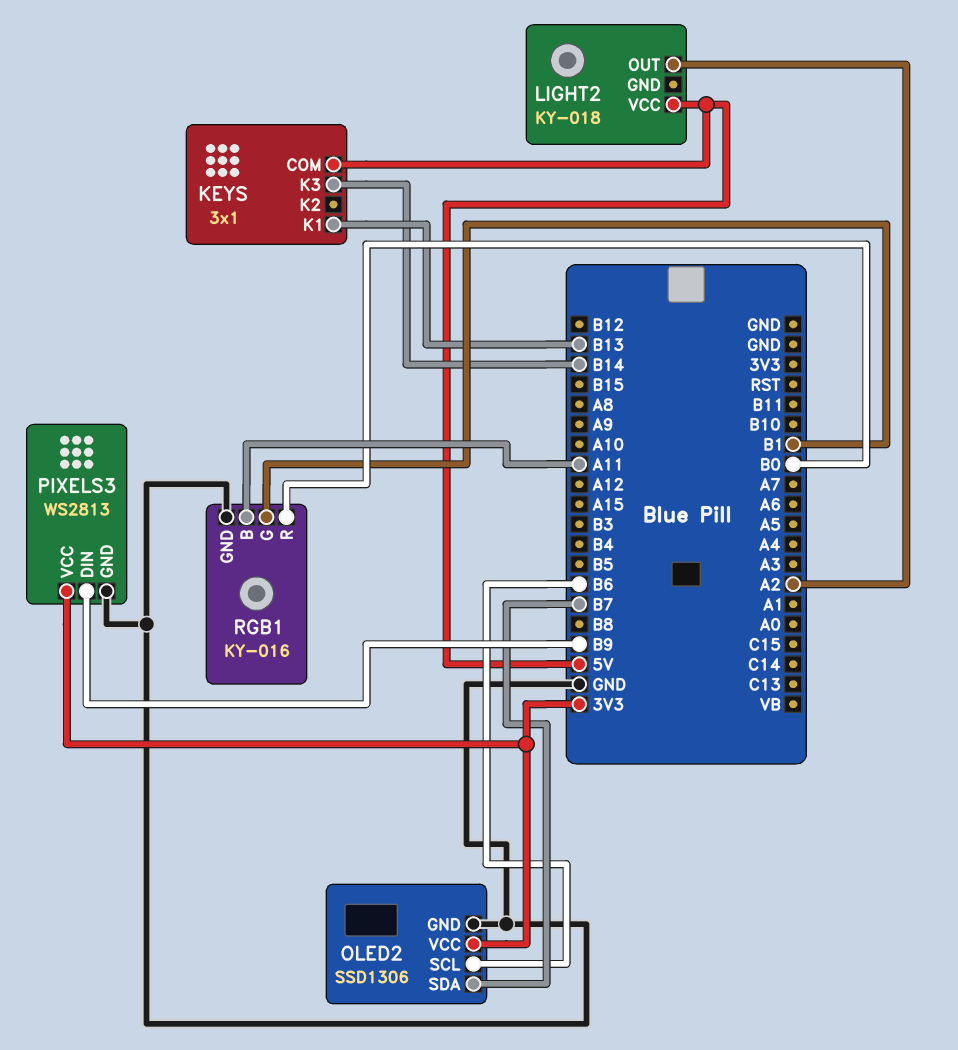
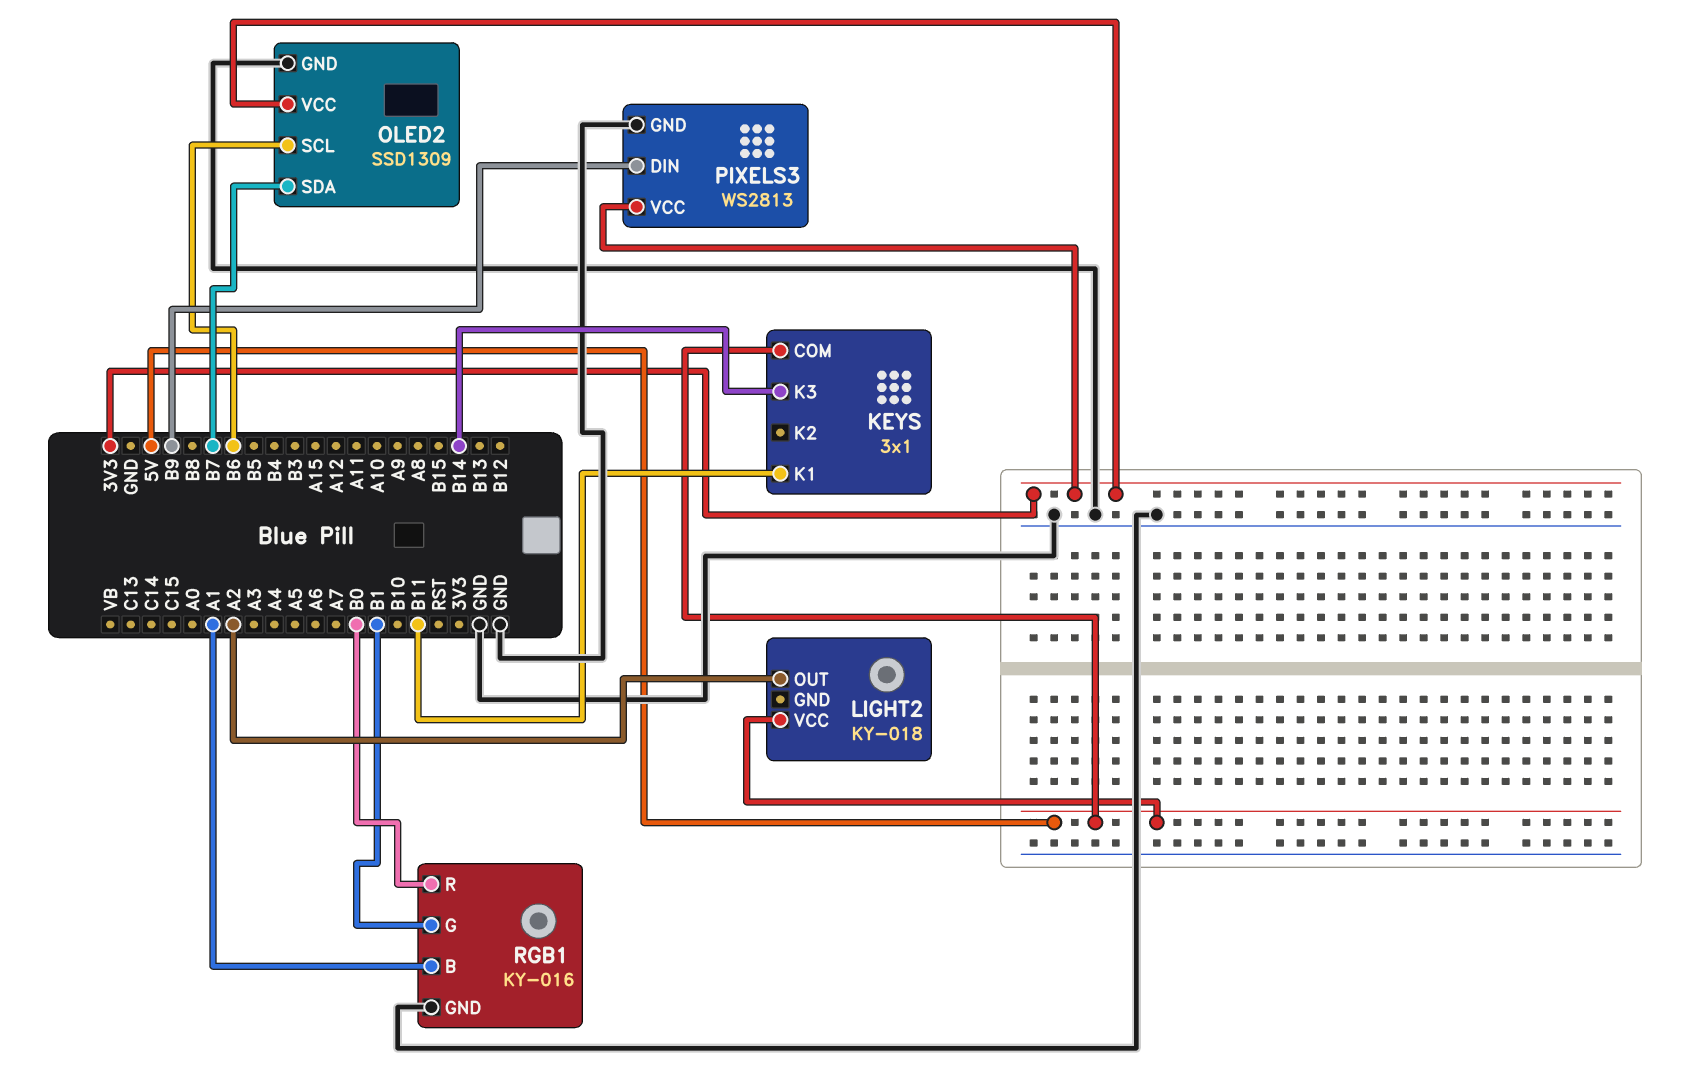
KEYS pin K1: B13 -> B11
OLED2: SSD1306 -> SSD1309
RGB1 pin B: A11 -> A1

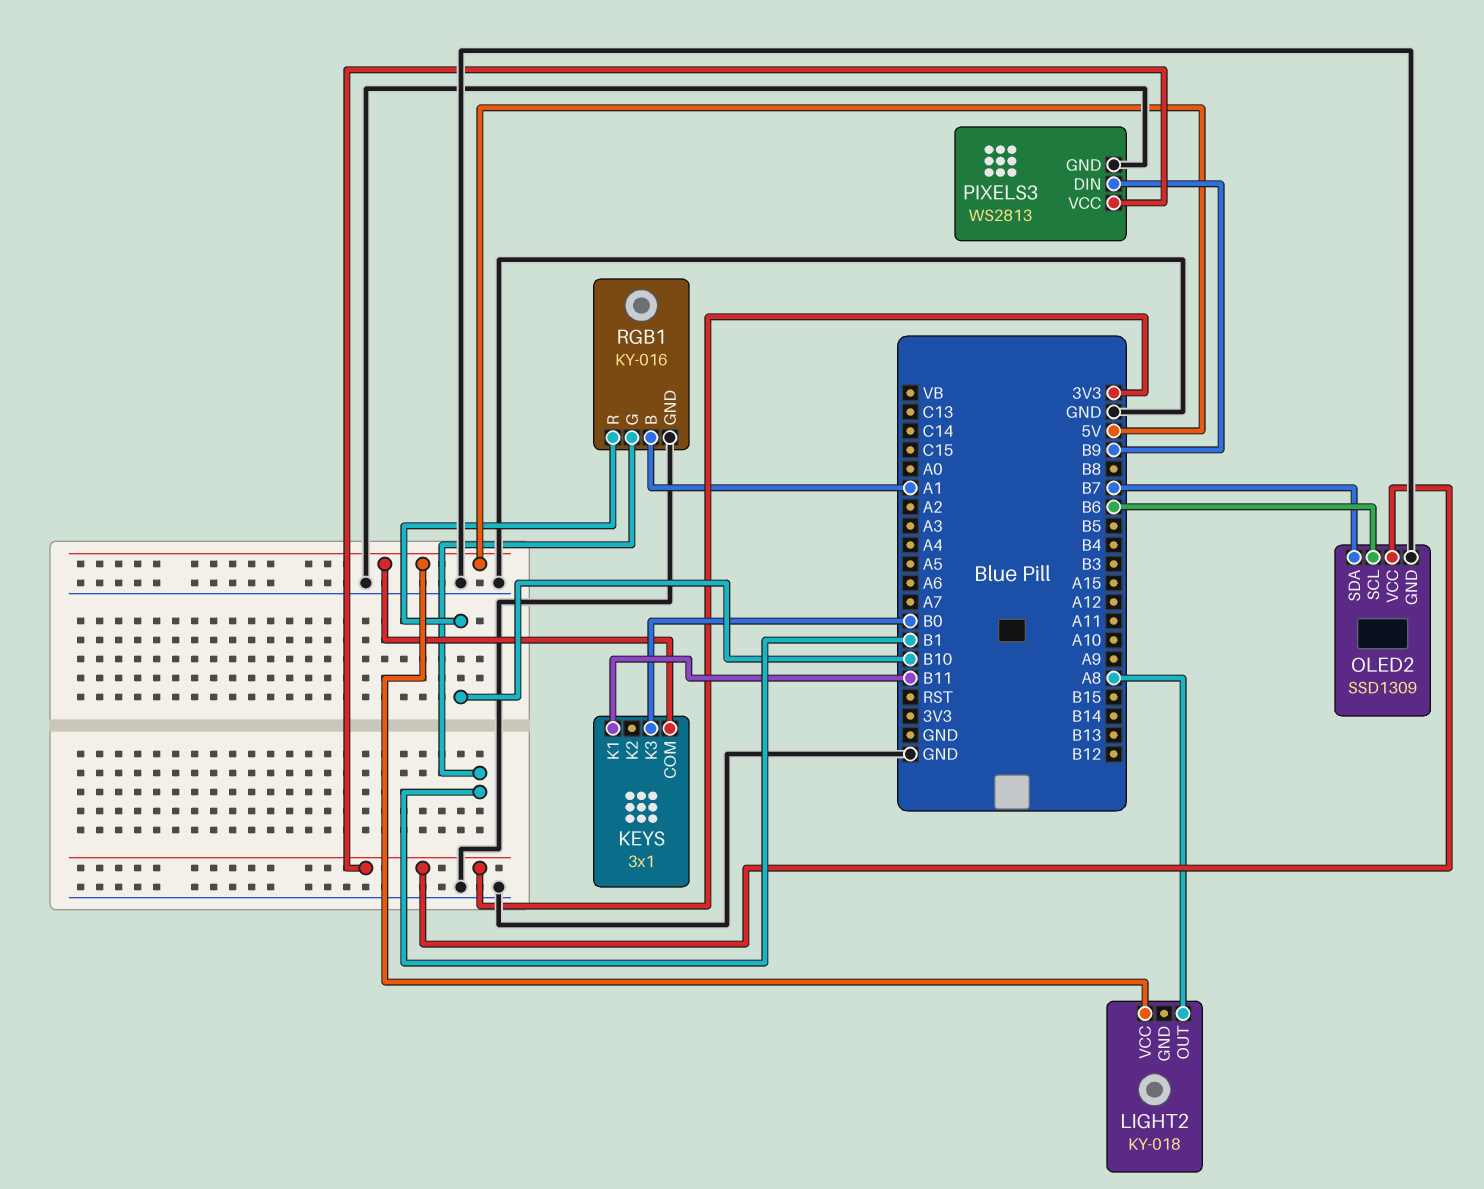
KEYS pin K3: B14 -> B0
LIGHT2 pin OUT: A2 -> A8
RGB1 pin R: B0 -> B10

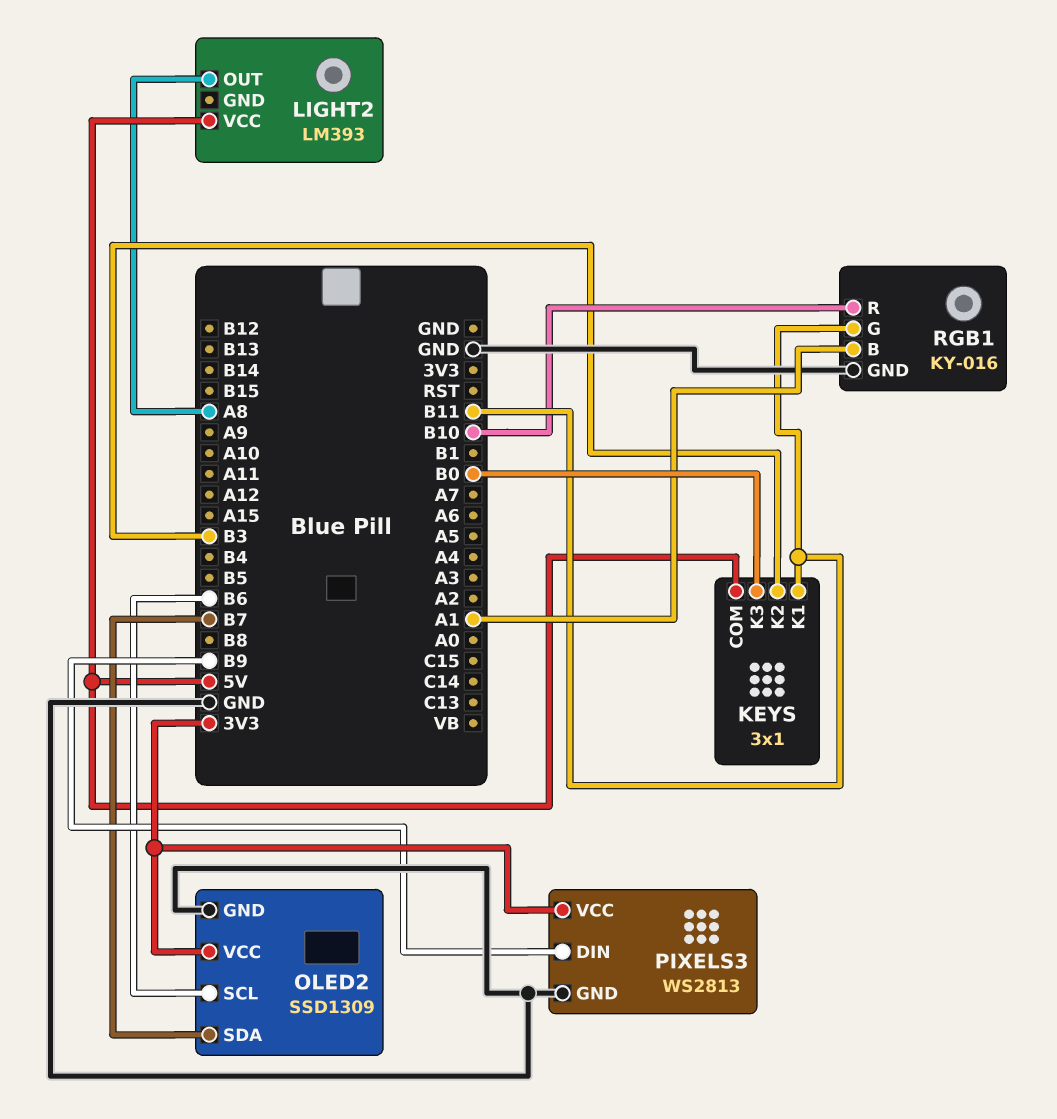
KEYS pin K2: none -> B3
LIGHT2: KY-018 -> LM393
RGB1 pin G: B1 -> B11

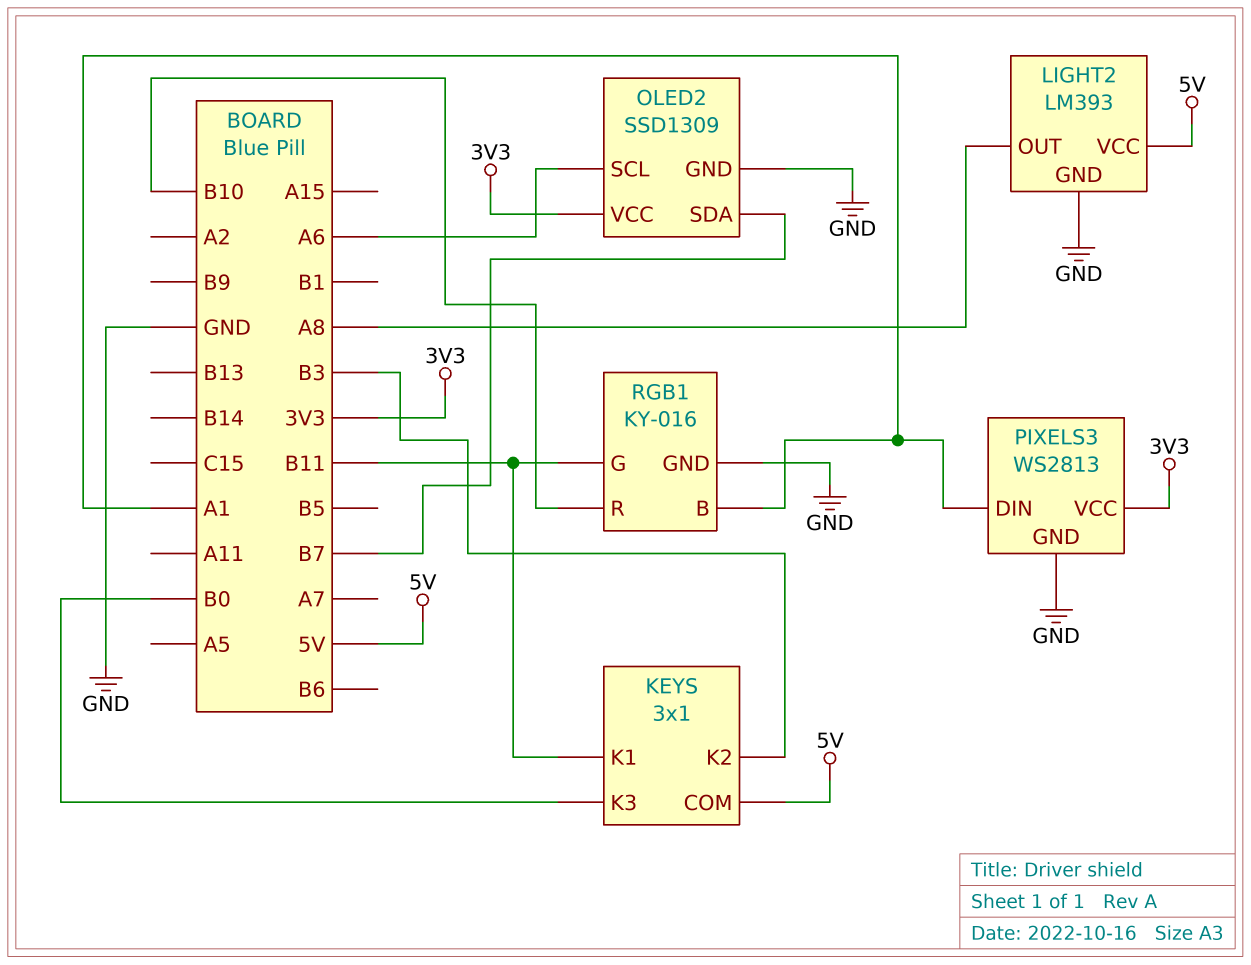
LIGHT2 pin GND: none -> GND
OLED2 pin SCL: B6 -> A6
PIXELS3 pin DIN: B9 -> A1

